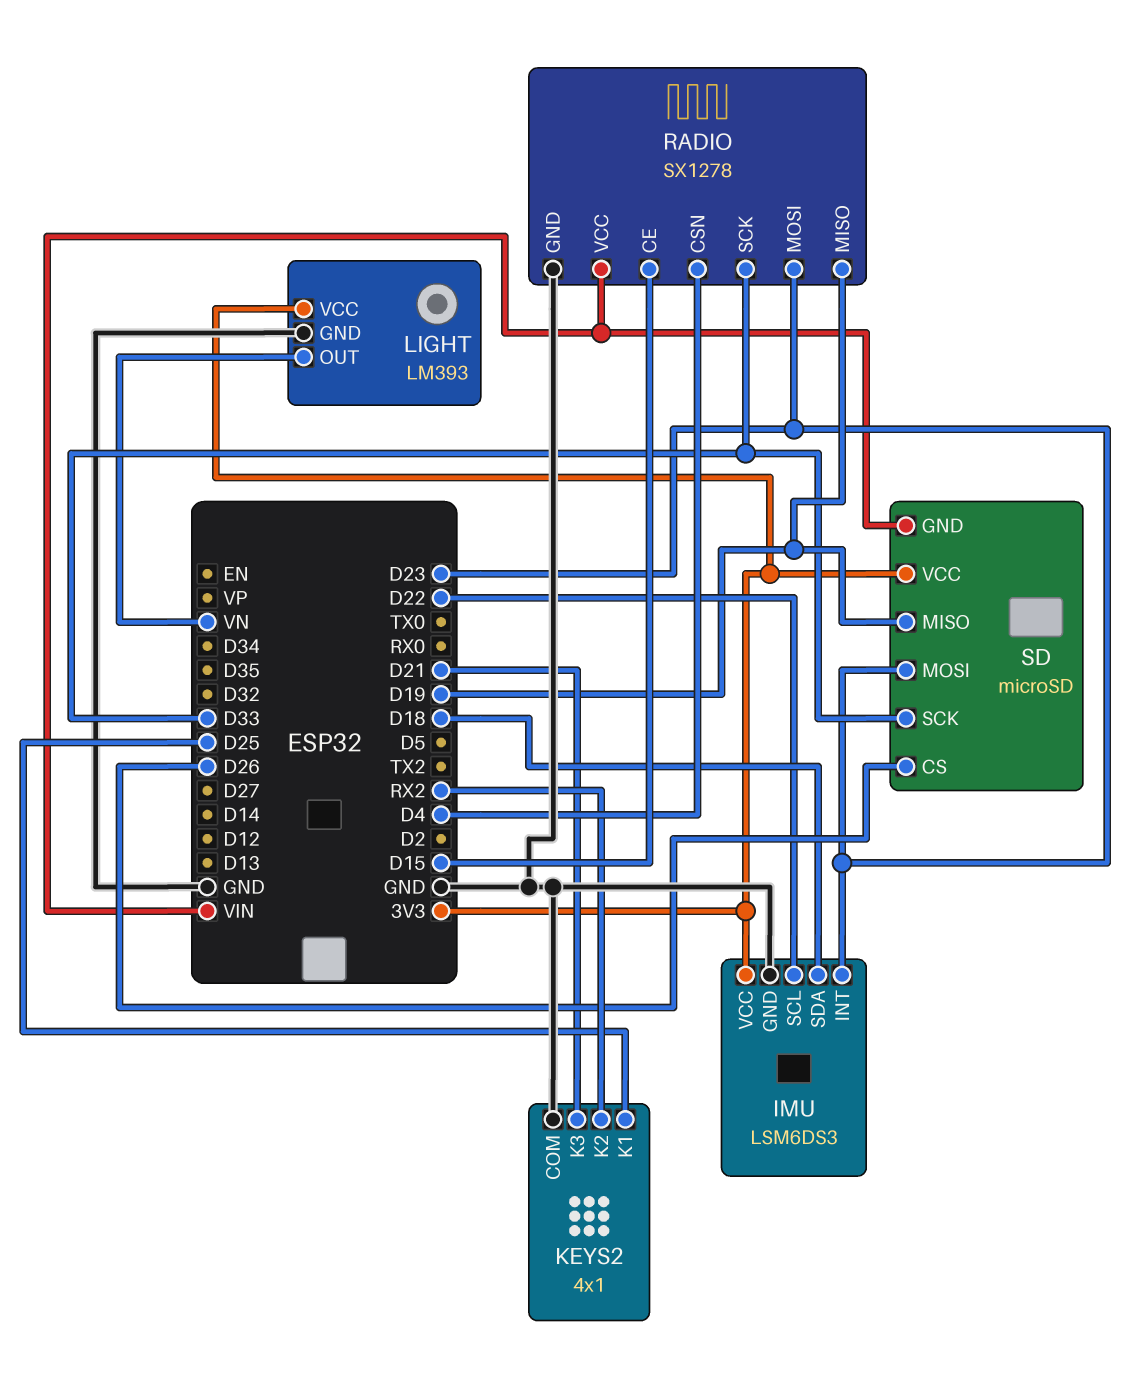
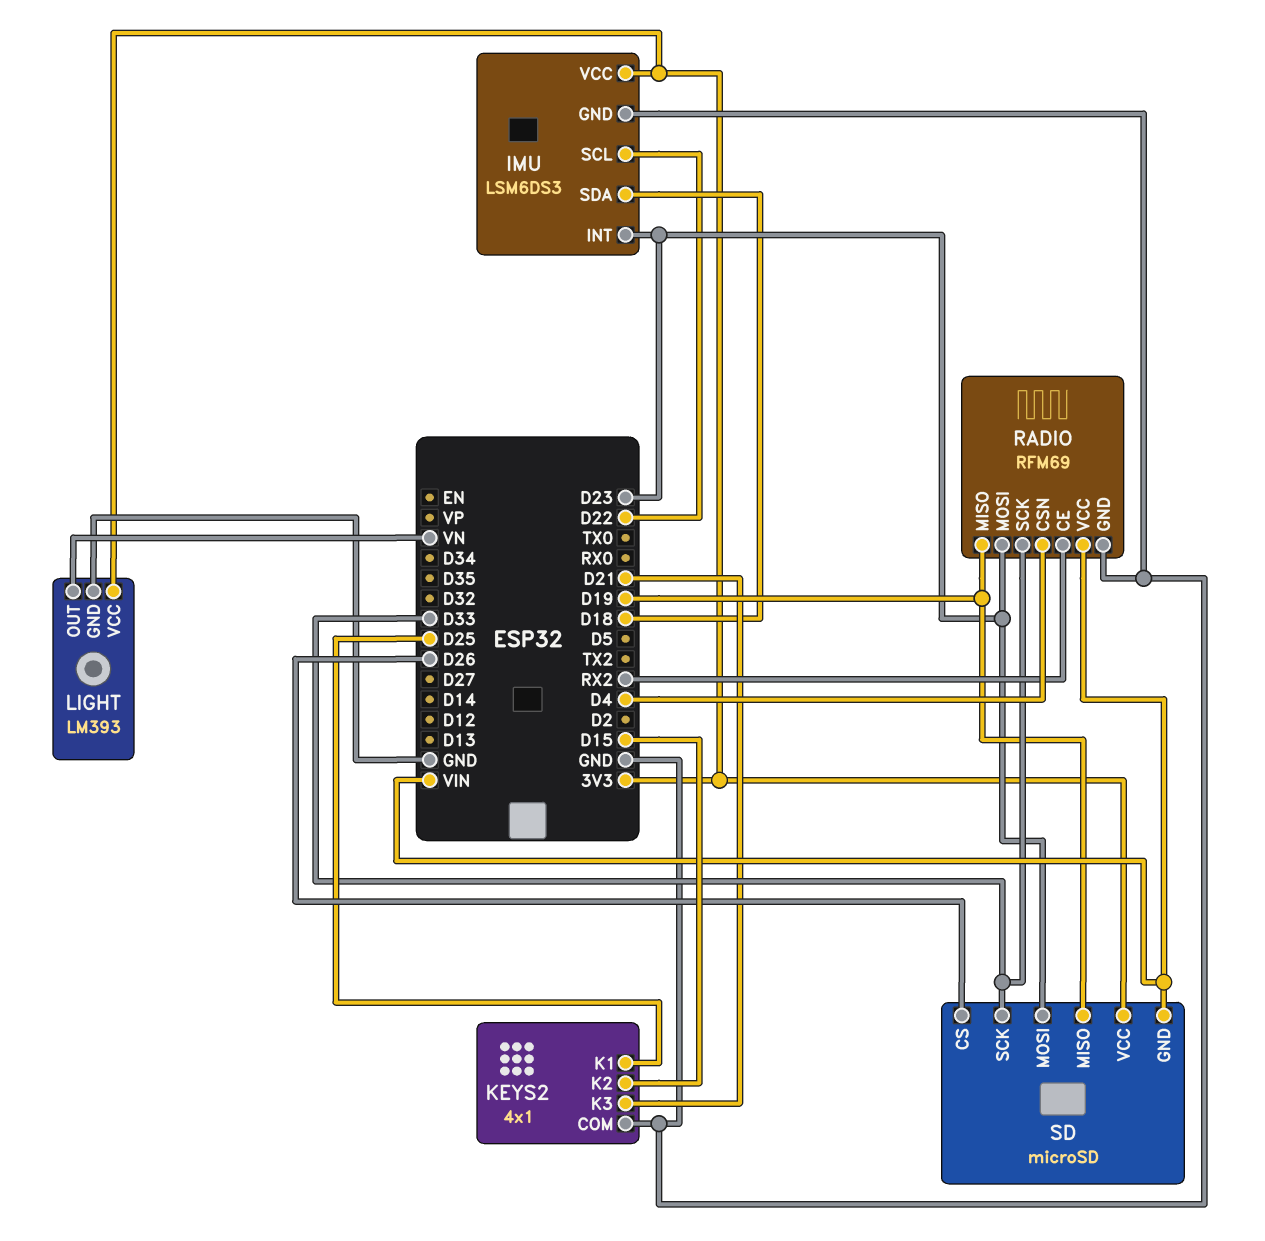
KEYS2 pin K2: RX2 -> D15
RADIO: SX1278 -> RFM69
RADIO pin CE: D15 -> RX2

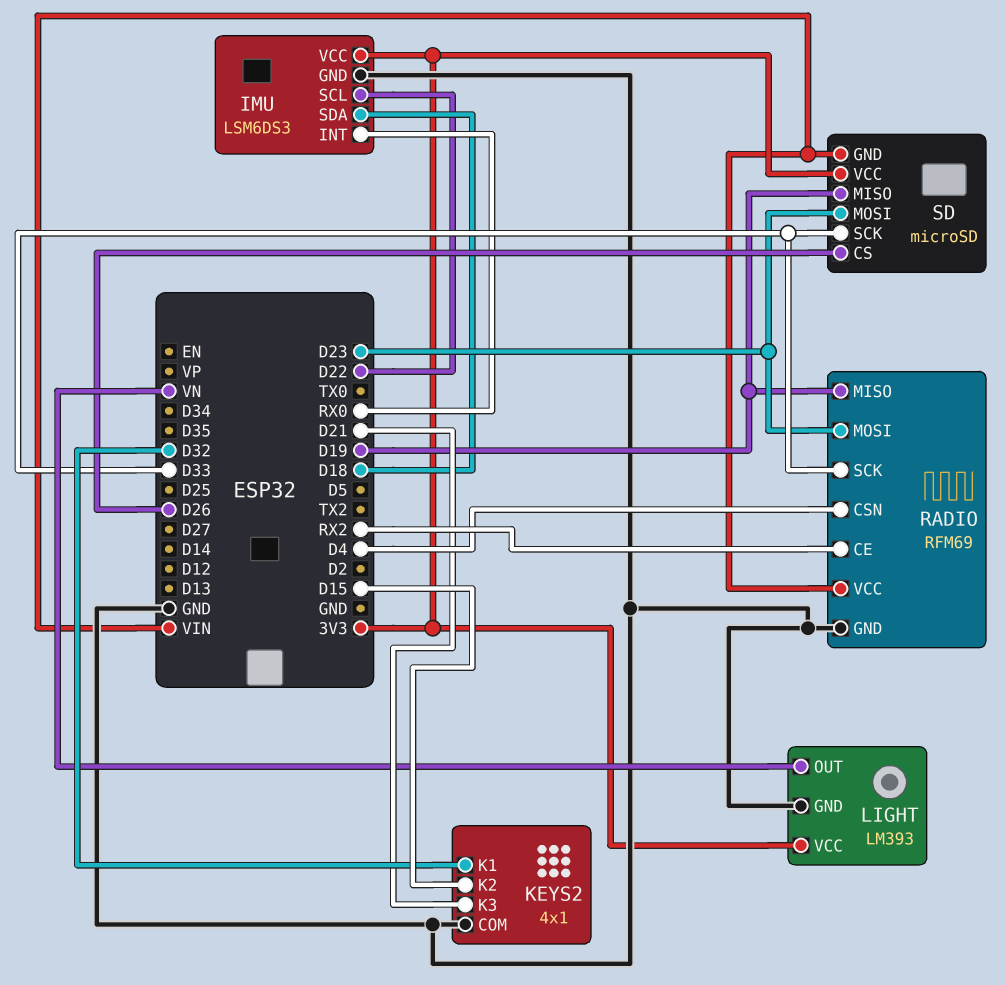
IMU pin INT: D23 -> RX0
KEYS2 pin K1: D25 -> D32

